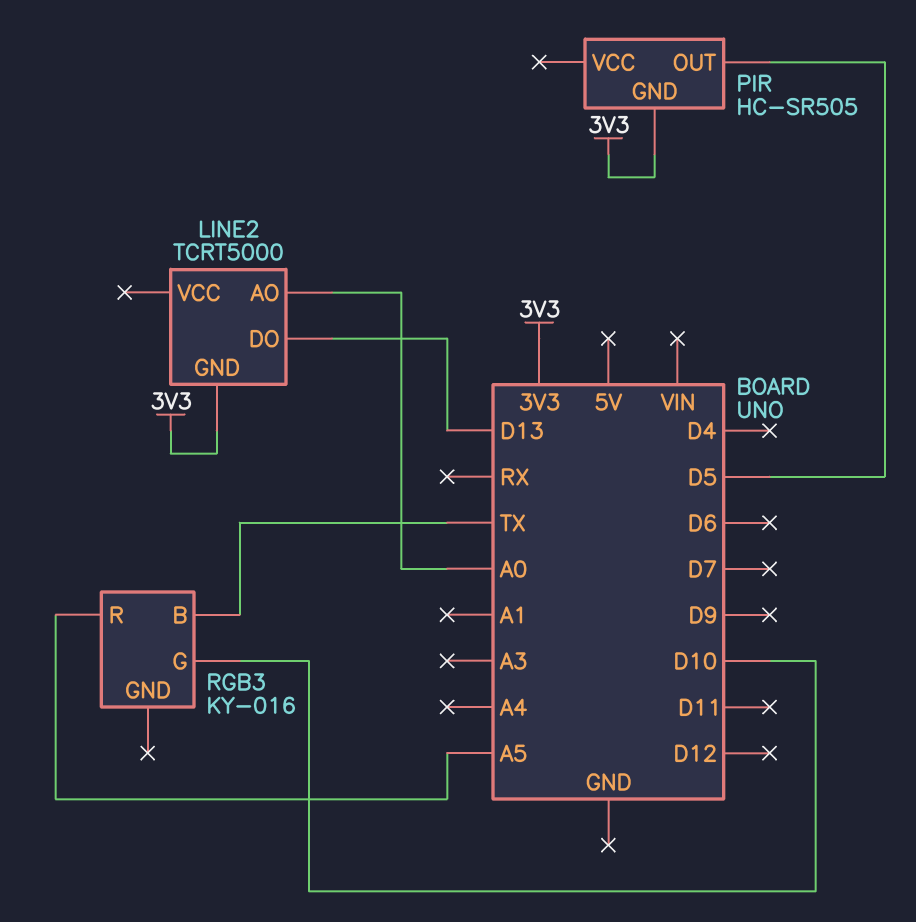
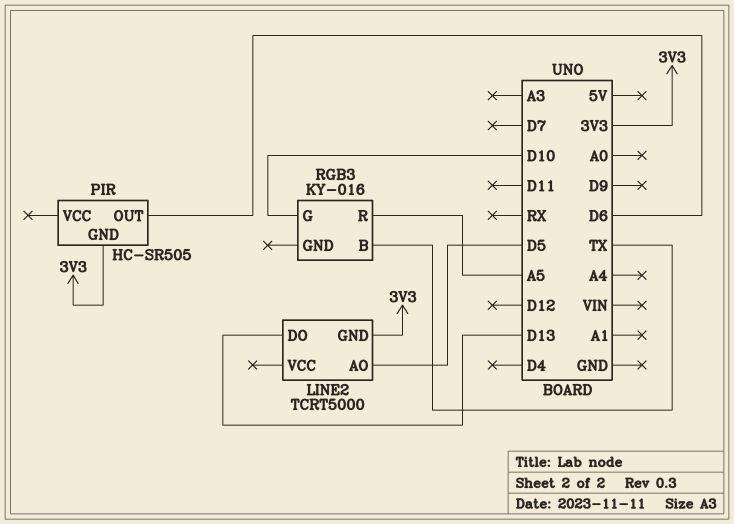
LINE2 pin AO: A0 -> D5
PIR pin OUT: D5 -> D6

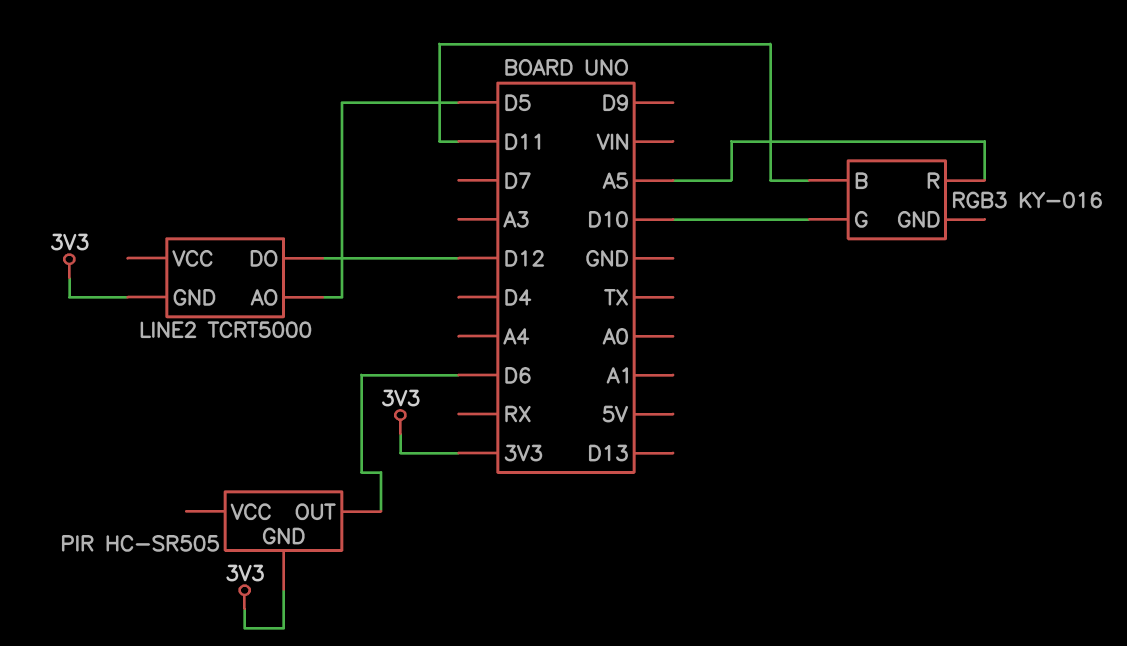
LINE2 pin DO: D13 -> D12
RGB3 pin B: TX -> D11

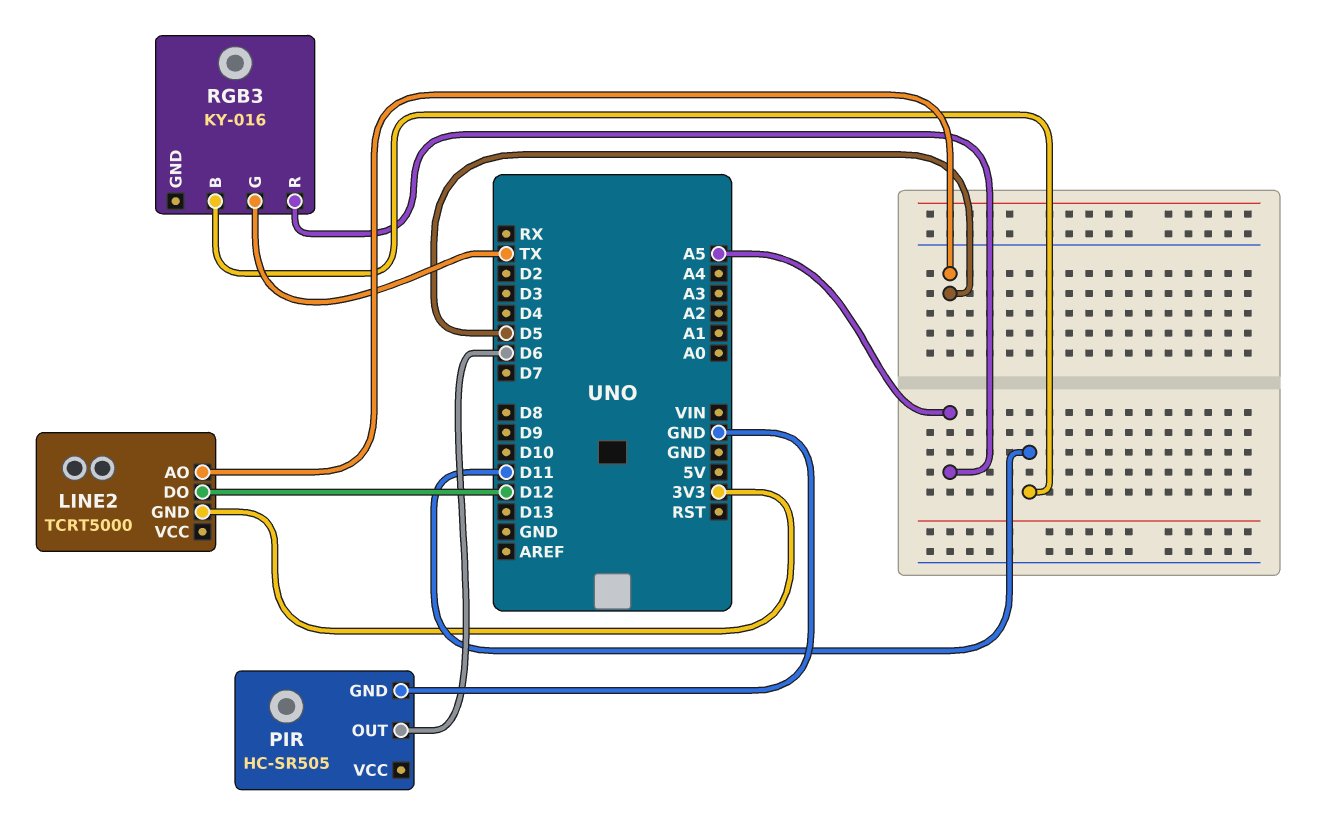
PIR pin GND: 3V3 -> GND
RGB3 pin G: D10 -> TX

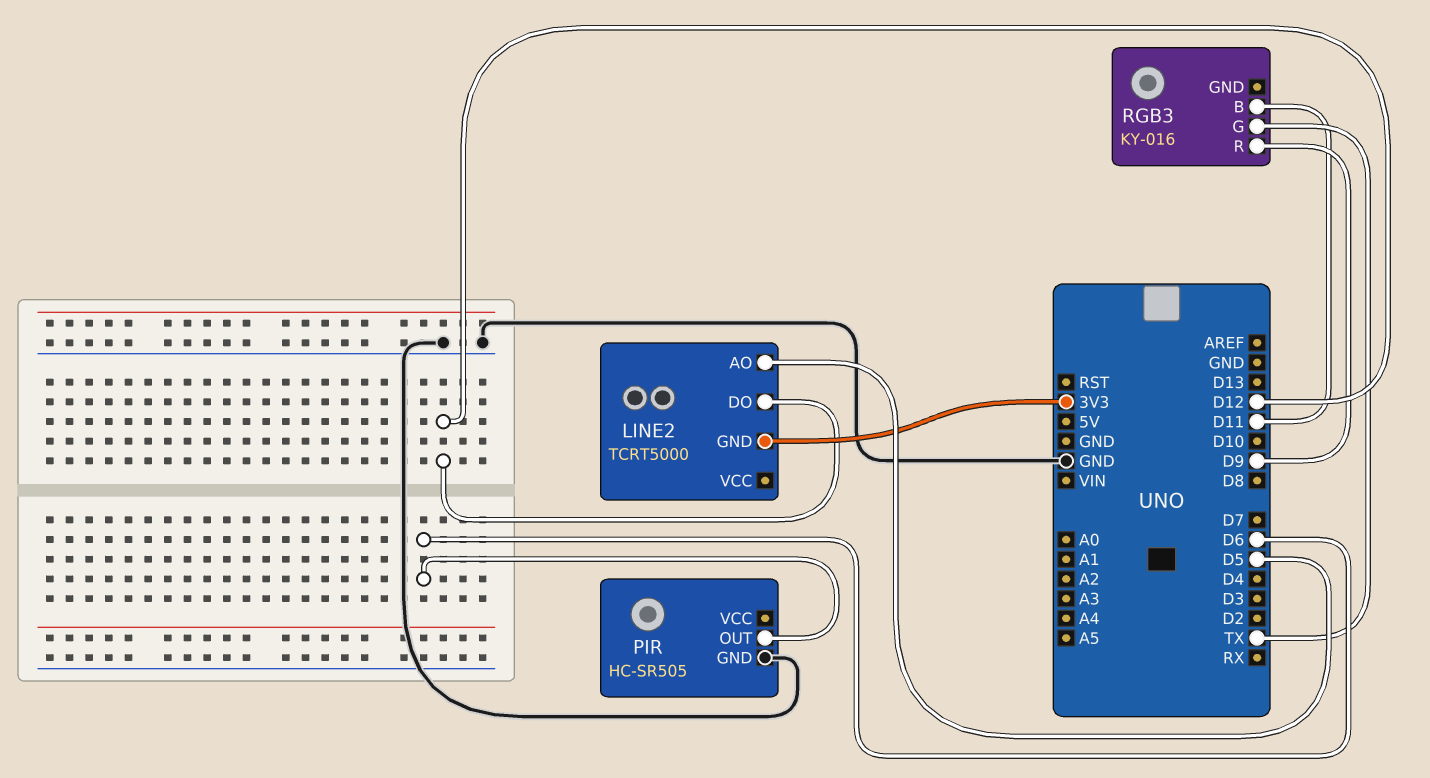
RGB3 pin R: A5 -> D9

